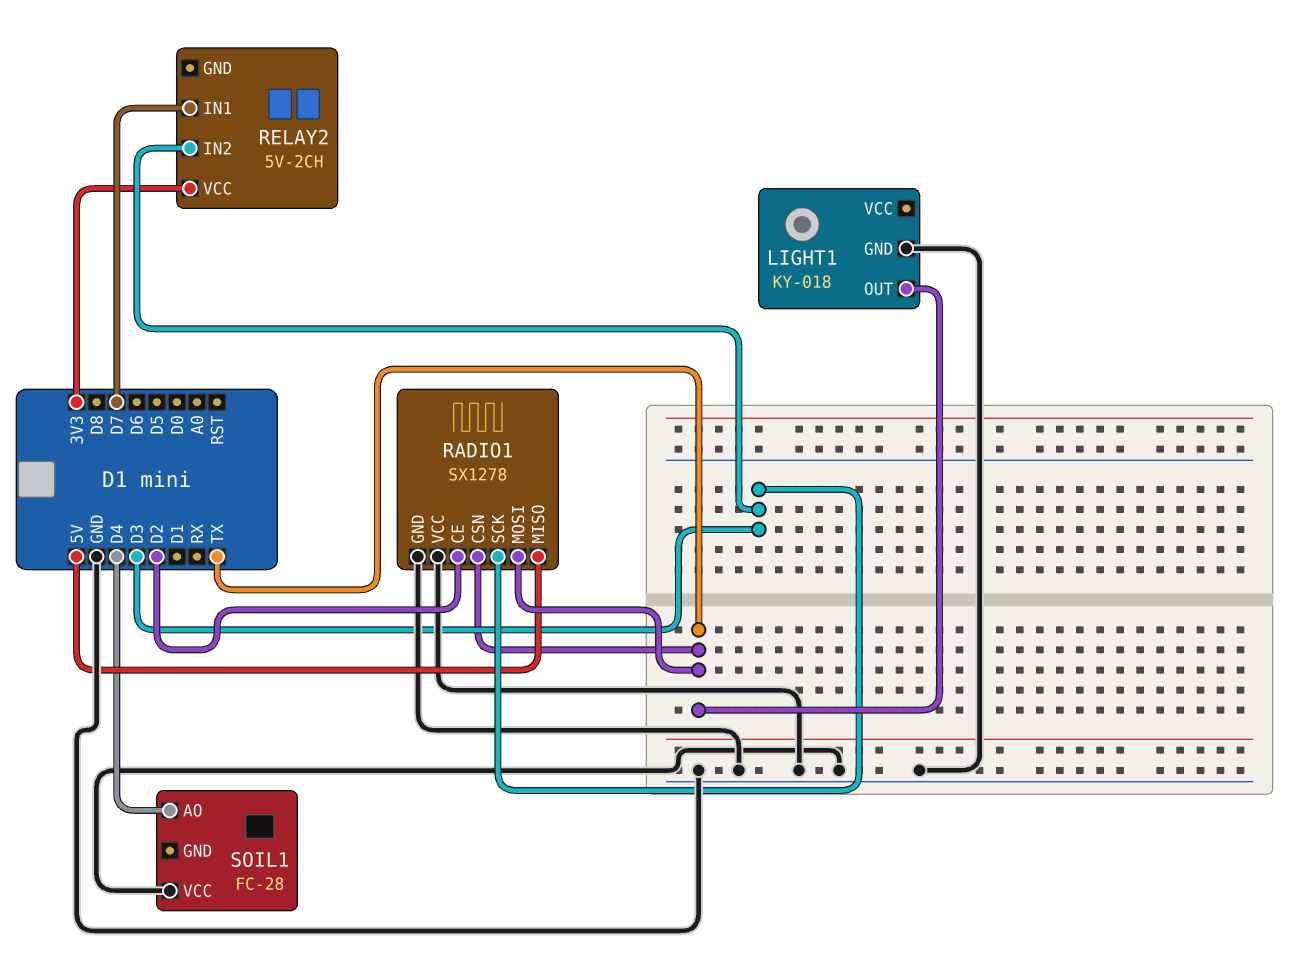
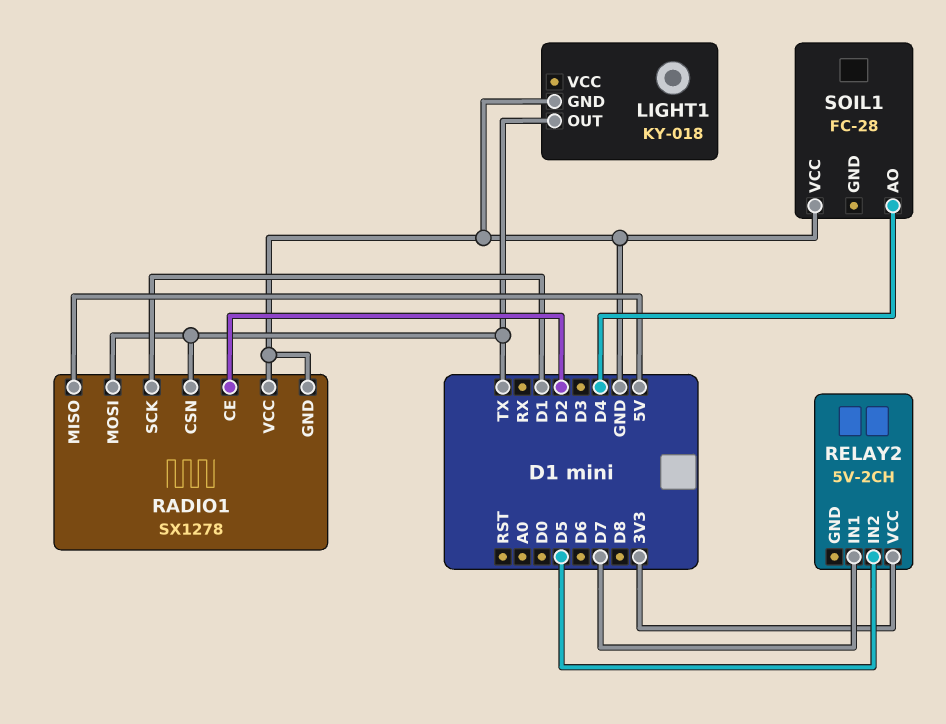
RADIO1 pin SCK: D3 -> D1
RELAY2 pin IN2: D3 -> D5

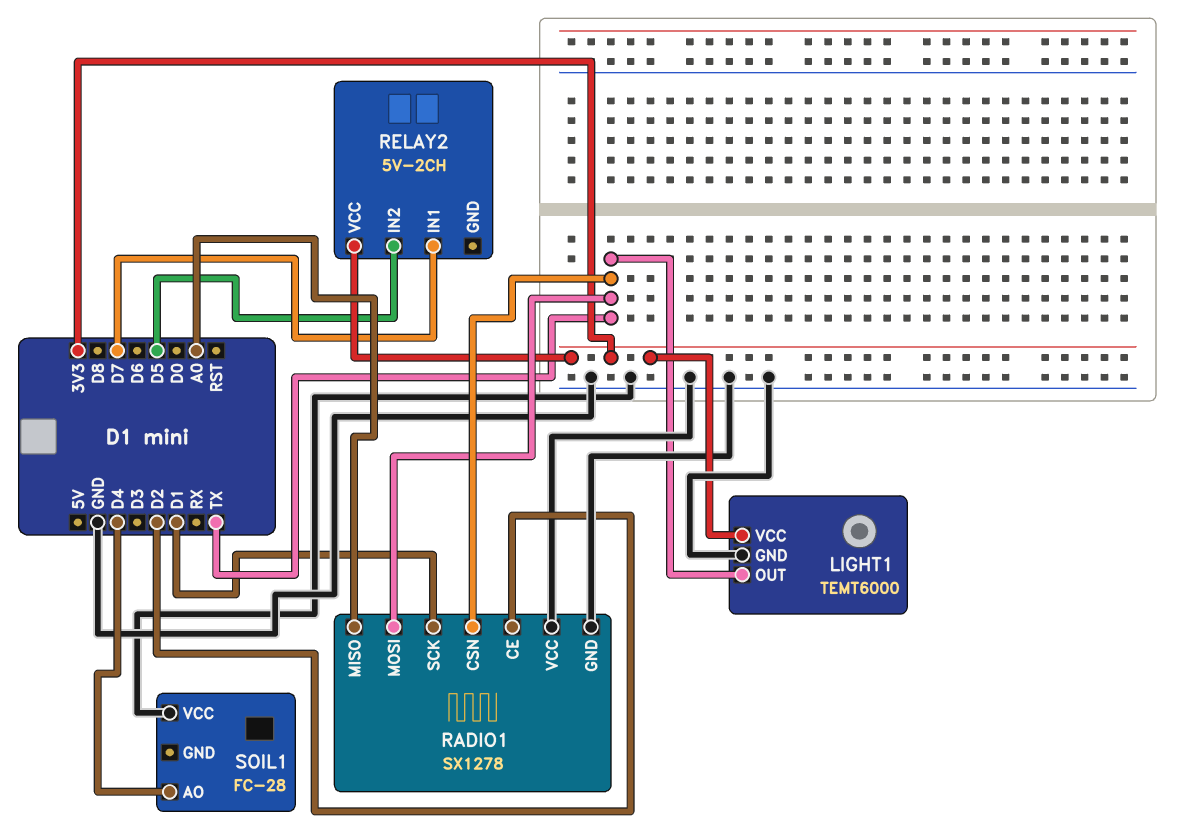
LIGHT1: KY-018 -> TEMT6000
LIGHT1 pin VCC: none -> 3V3
RADIO1 pin MISO: 5V -> A0

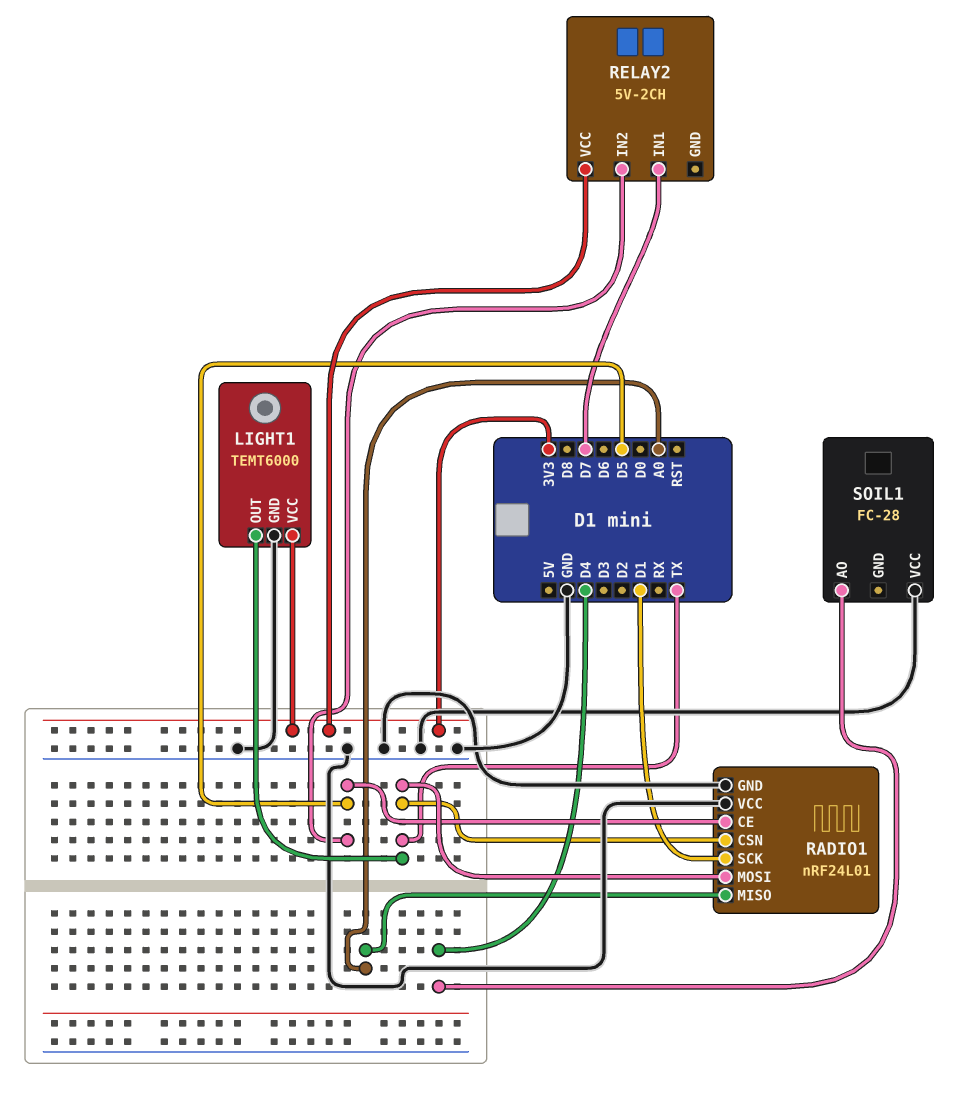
RADIO1: SX1278 -> nRF24L01
RADIO1 pin CE: D2 -> D5

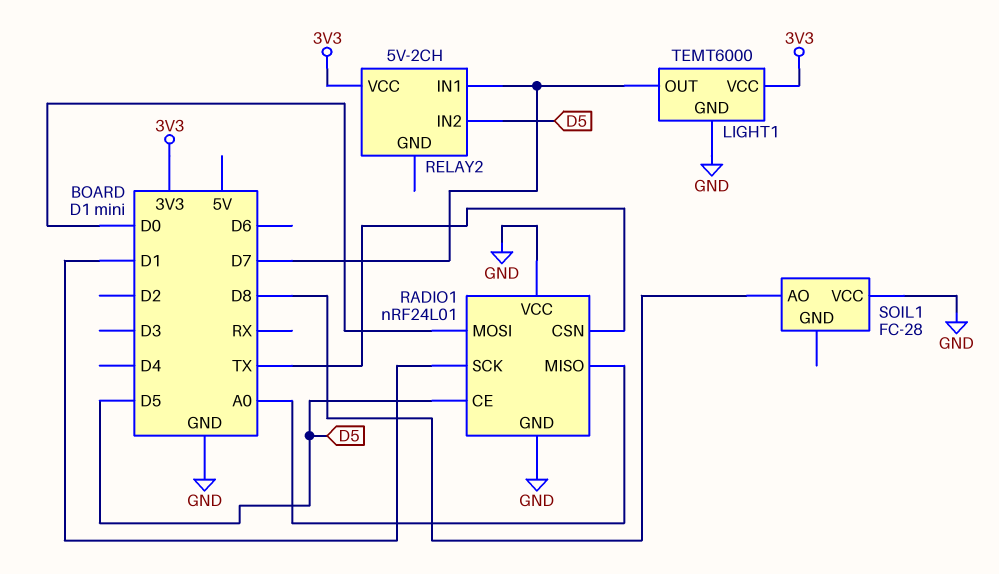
LIGHT1 pin OUT: TX -> D7
RADIO1 pin MOSI: TX -> D0
SOIL1 pin AO: D4 -> D8

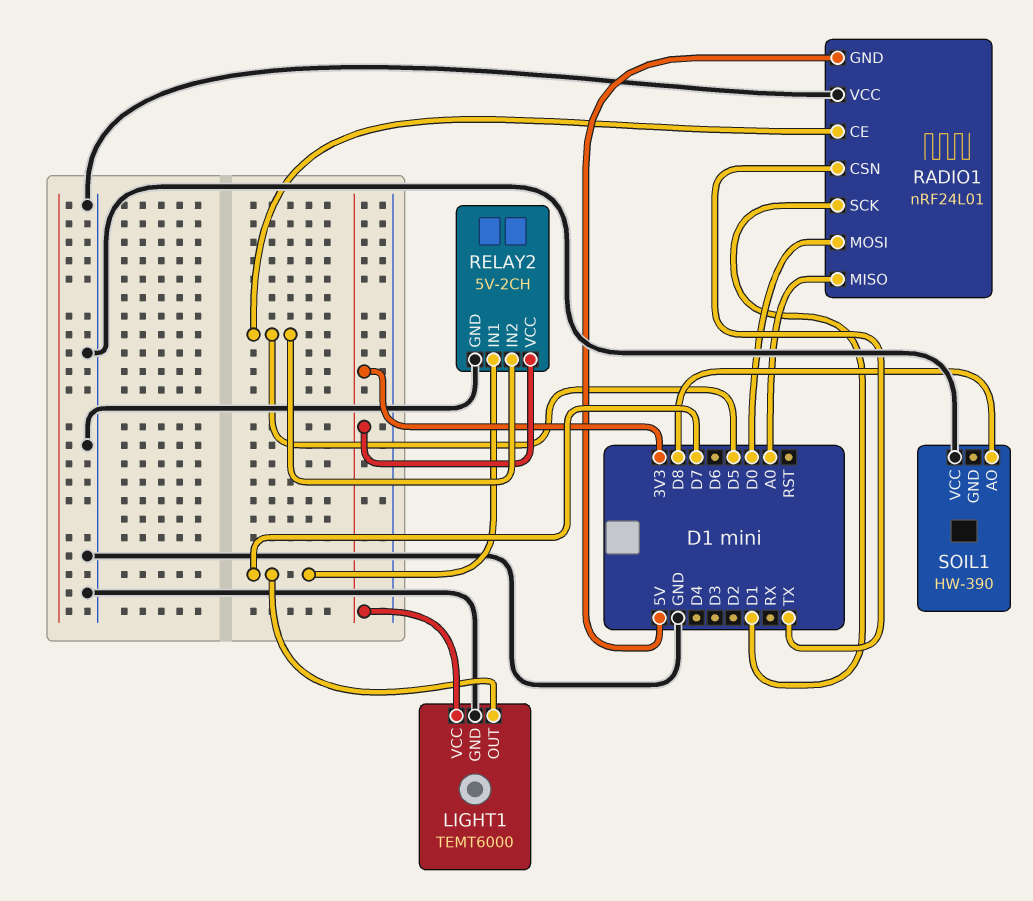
RADIO1 pin GND: GND -> 5V
RELAY2 pin GND: none -> GND
SOIL1: FC-28 -> HW-390

